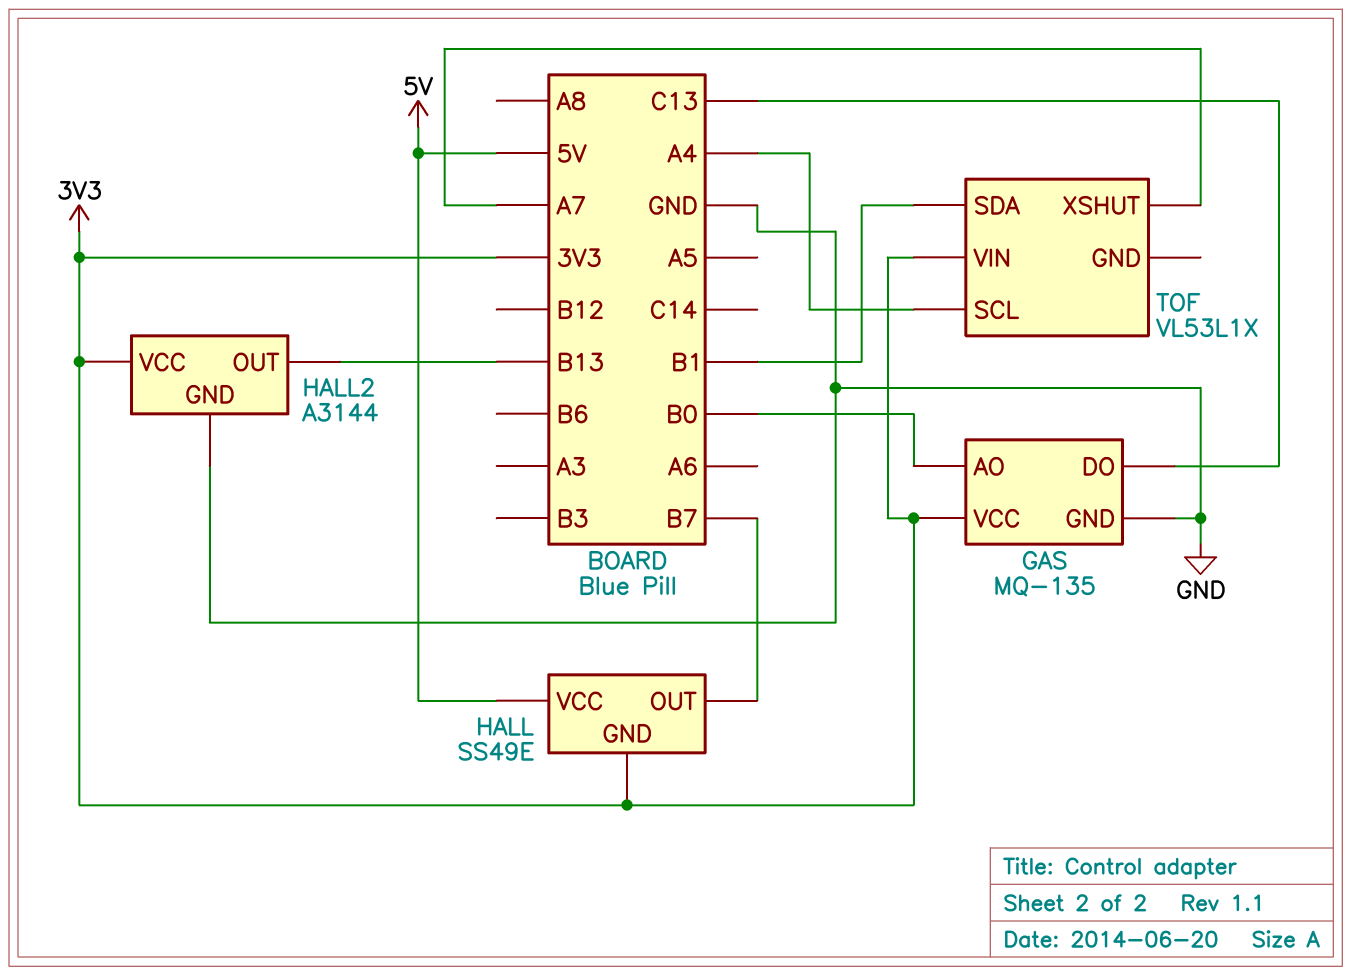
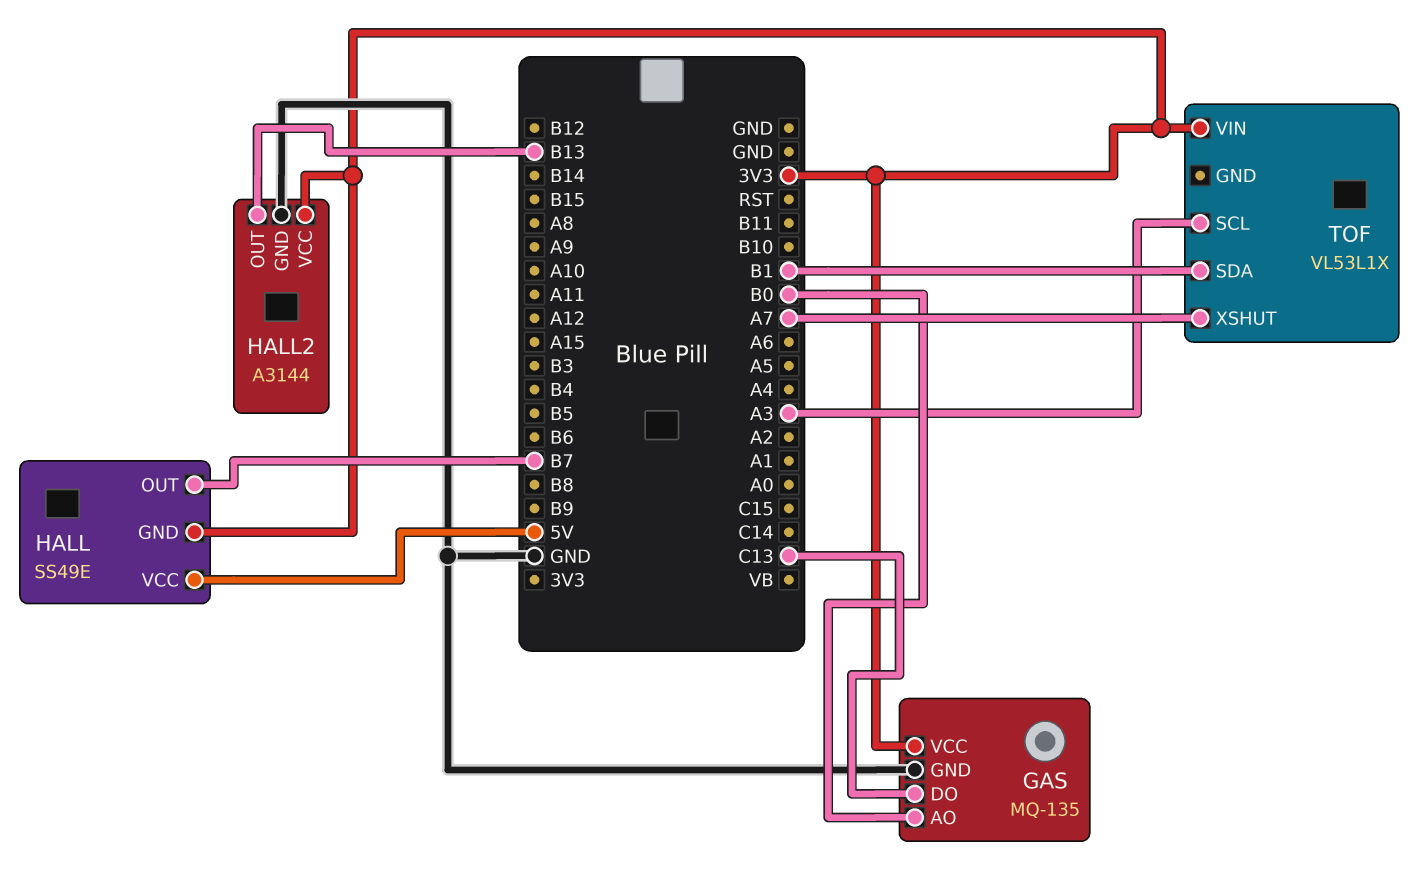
TOF pin SCL: A4 -> A3

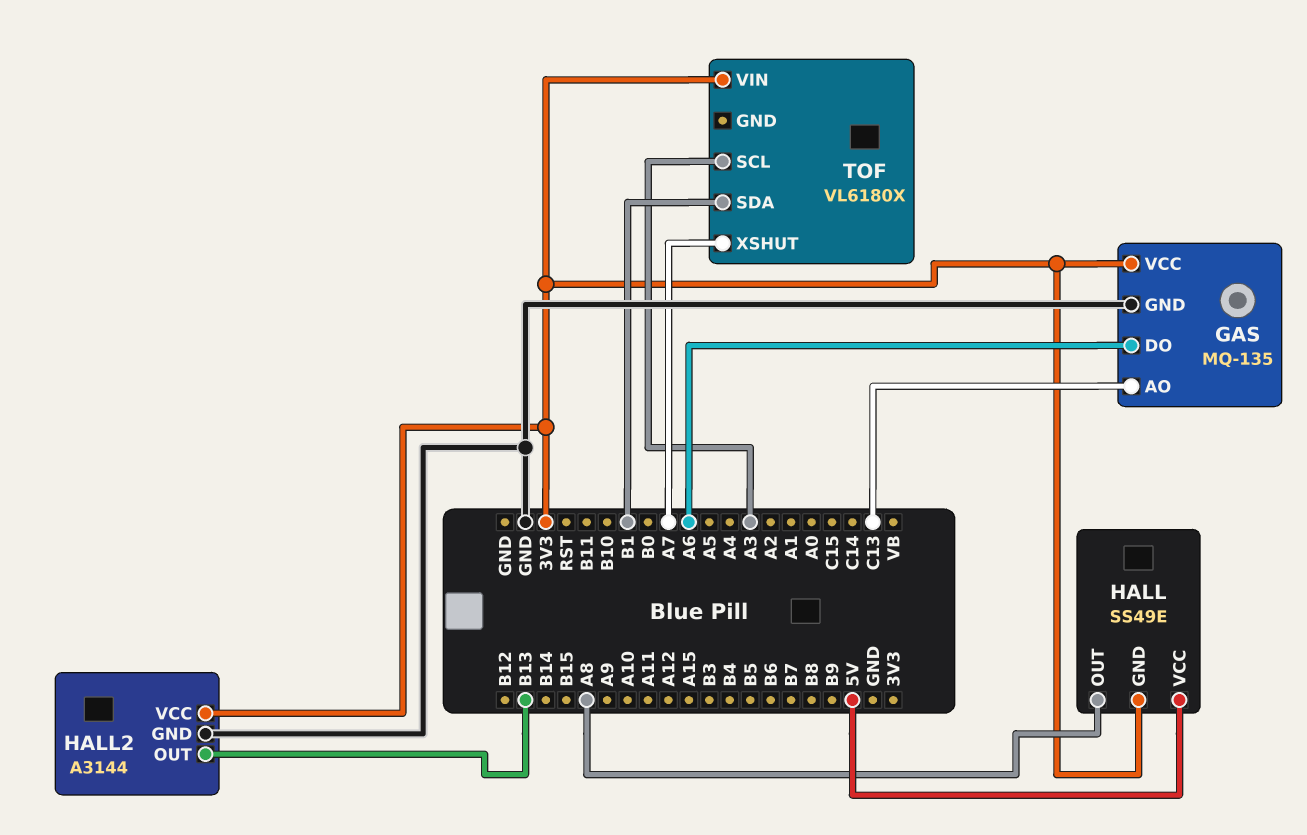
GAS pin AO: B0 -> C13
GAS pin DO: C13 -> A6
HALL pin OUT: B7 -> A8
TOF: VL53L1X -> VL6180X

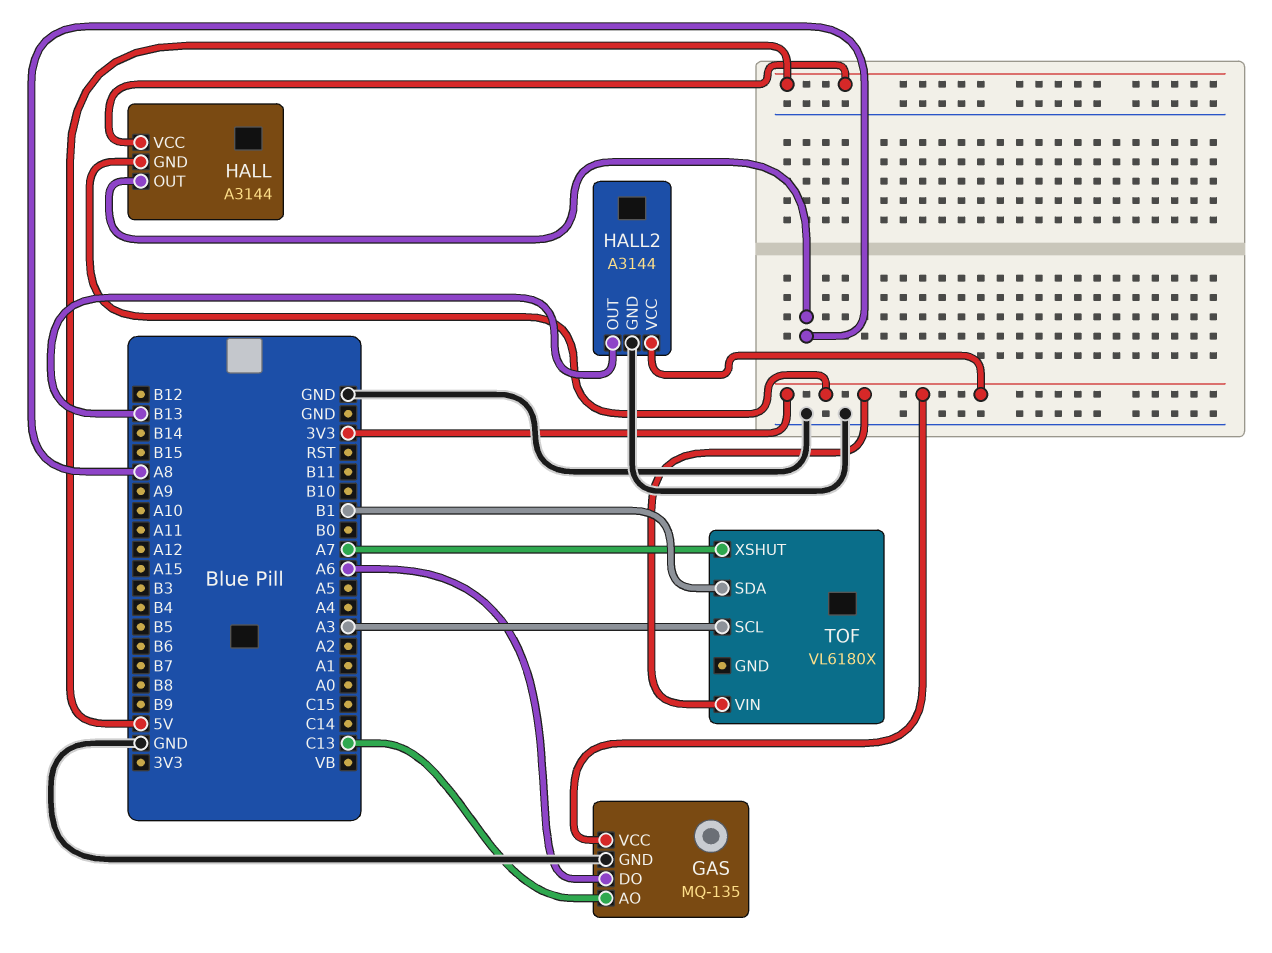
HALL: SS49E -> A3144

